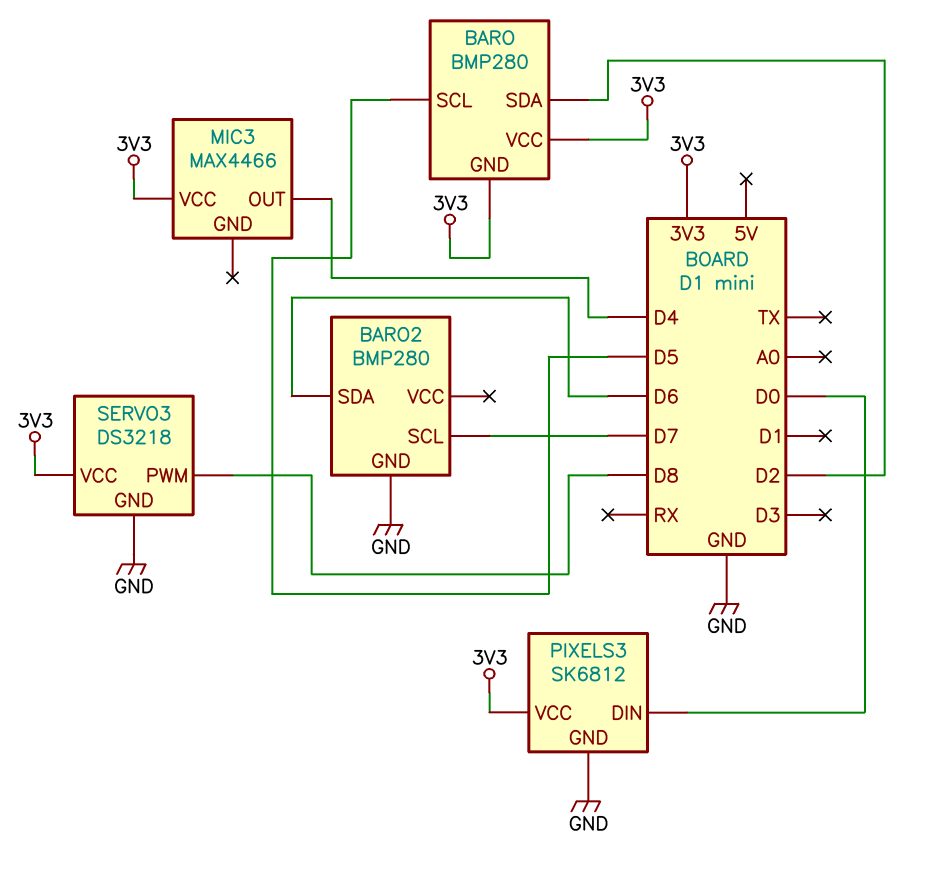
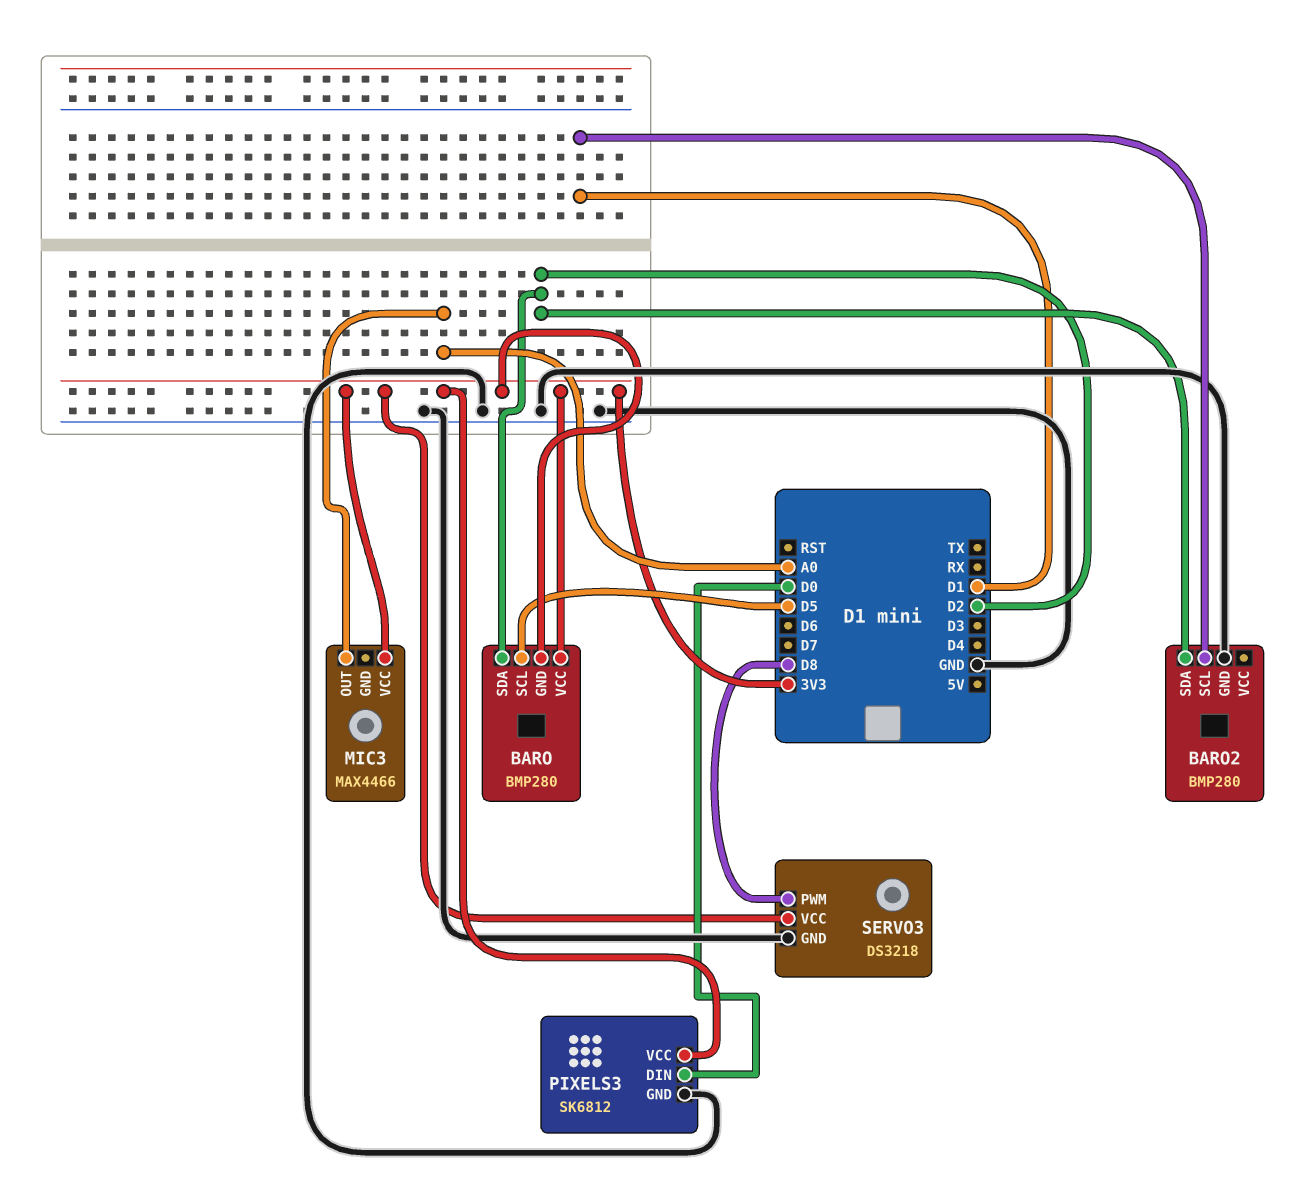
BARO2 pin SCL: D7 -> D1
BARO2 pin SDA: D6 -> D2
MIC3 pin OUT: D4 -> A0

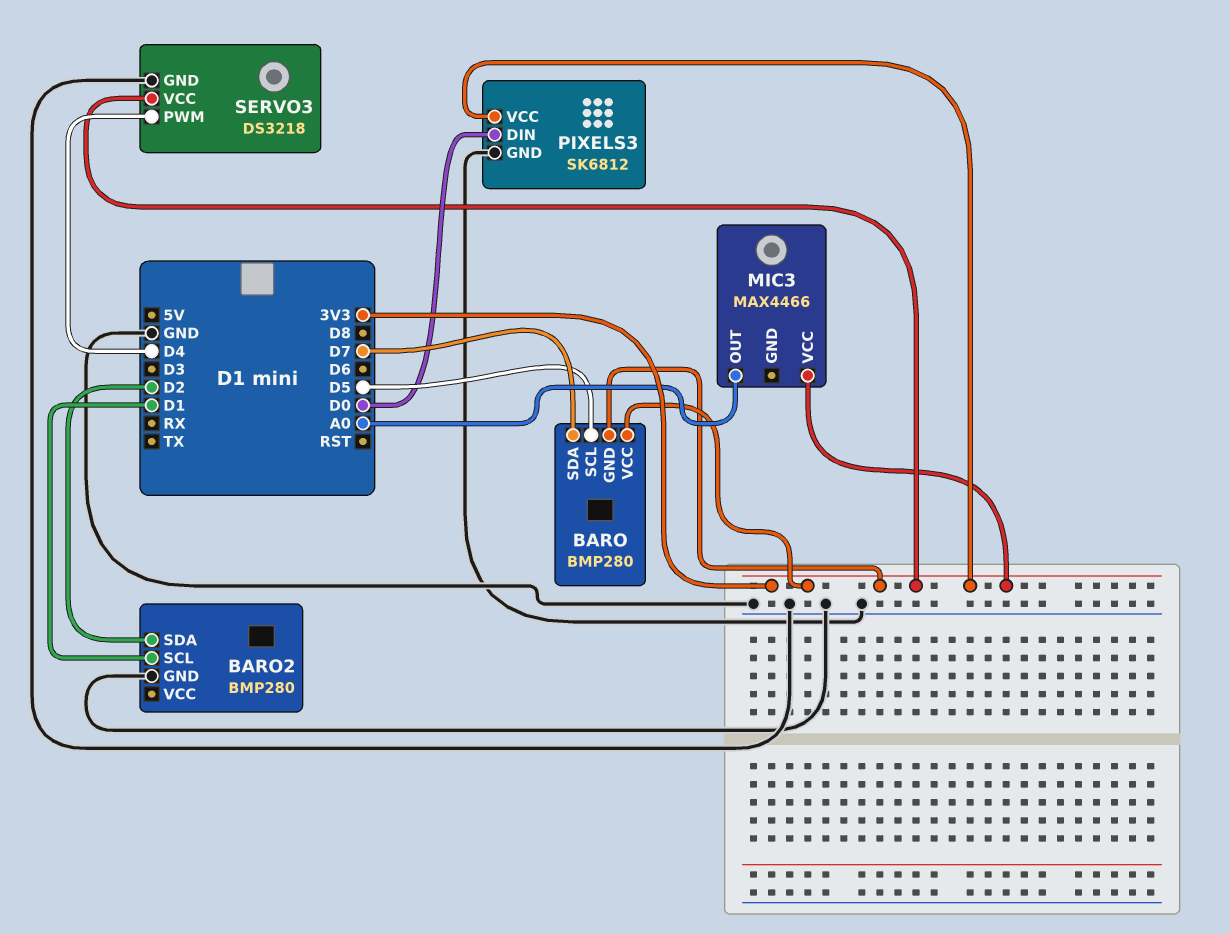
BARO pin SDA: D2 -> D7
SERVO3 pin PWM: D8 -> D4

